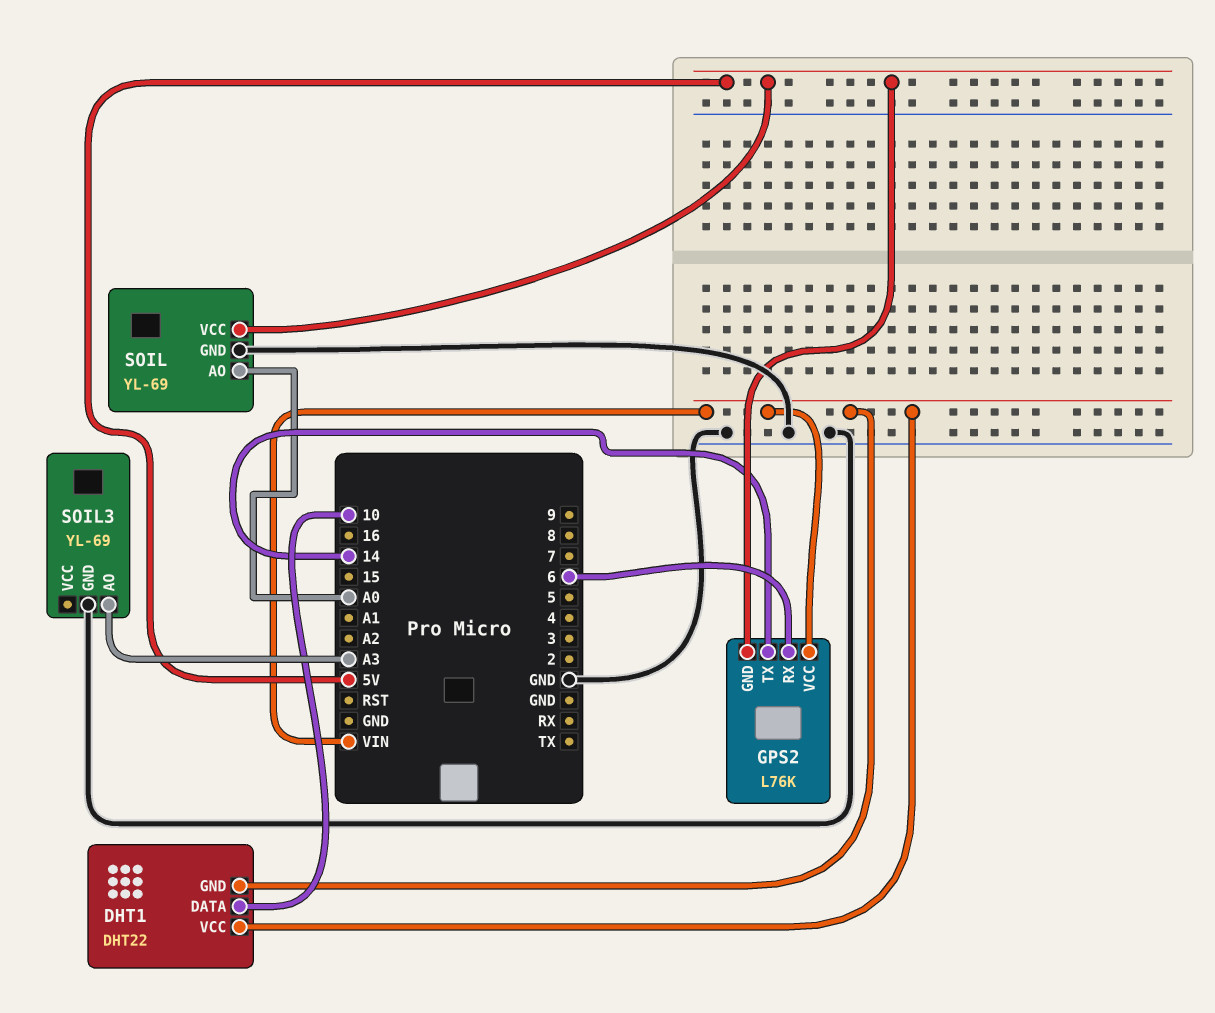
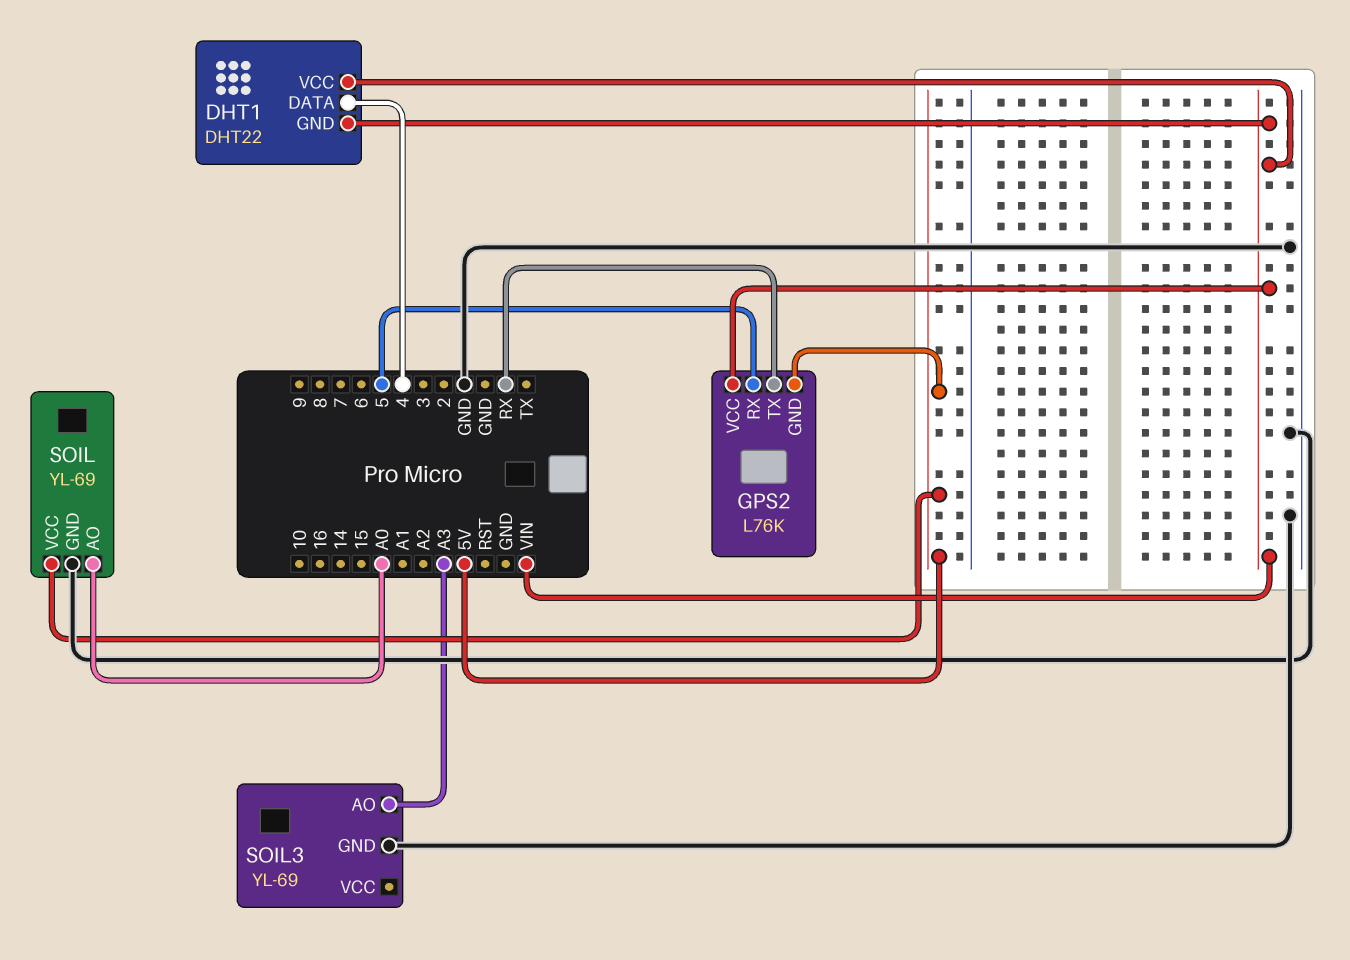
DHT1 pin DATA: 10 -> 4
GPS2 pin RX: 6 -> 5
GPS2 pin TX: 14 -> RX

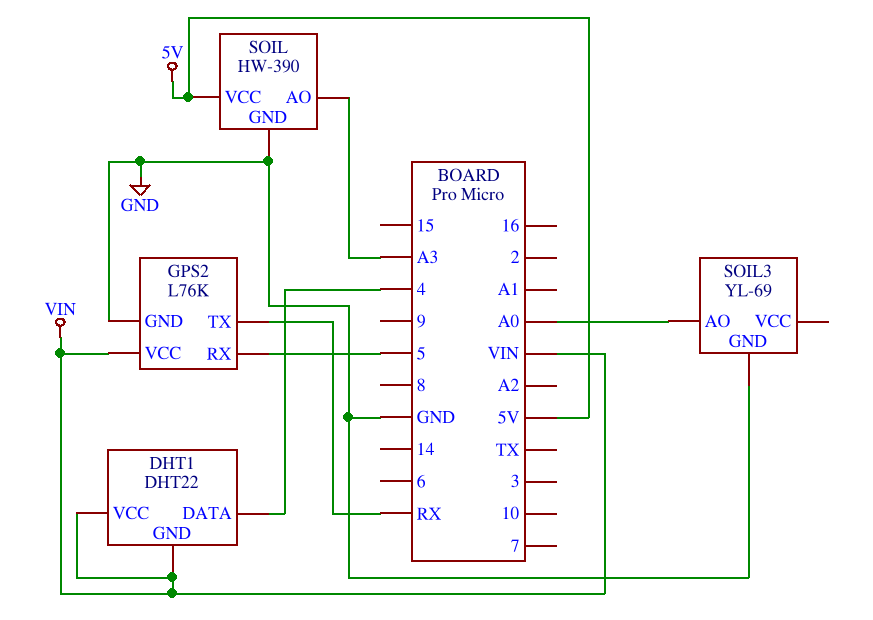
GPS2 pin GND: 5V -> GND
SOIL: YL-69 -> HW-390
SOIL pin AO: A0 -> A3
SOIL3 pin AO: A3 -> A0

